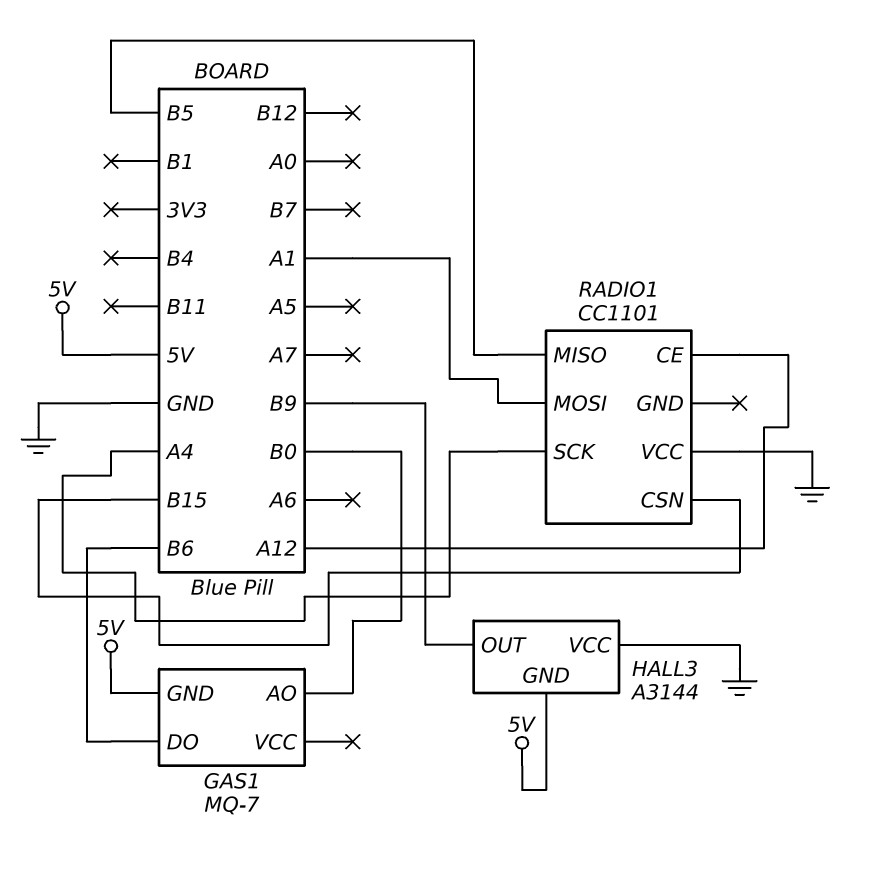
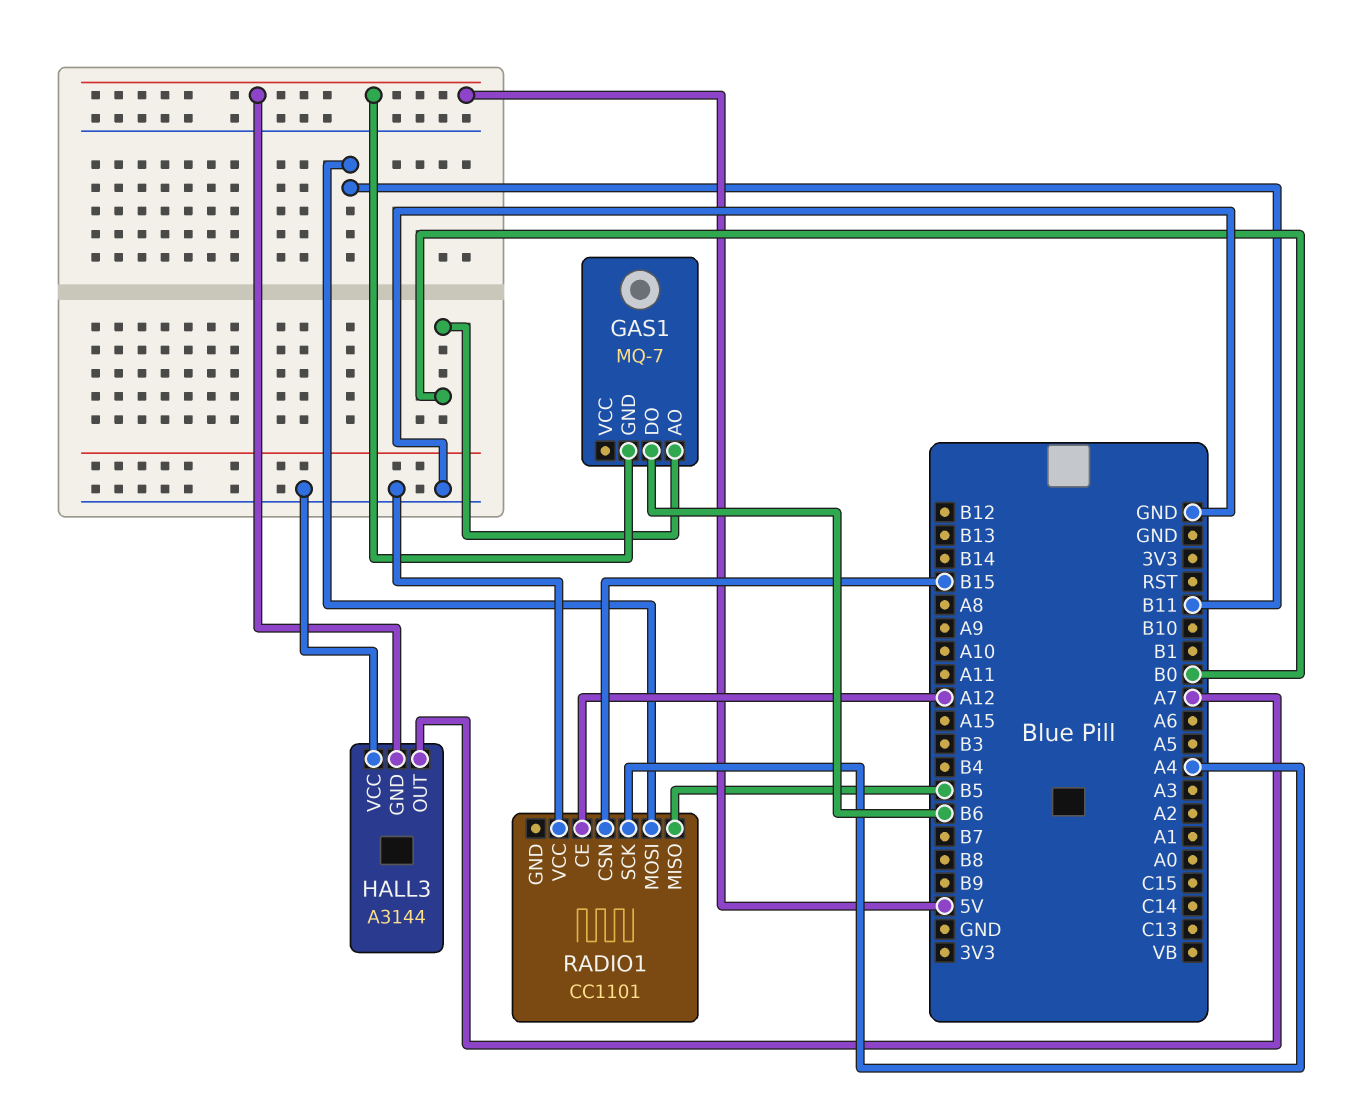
HALL3 pin OUT: B9 -> A7
RADIO1 pin MOSI: A1 -> B11

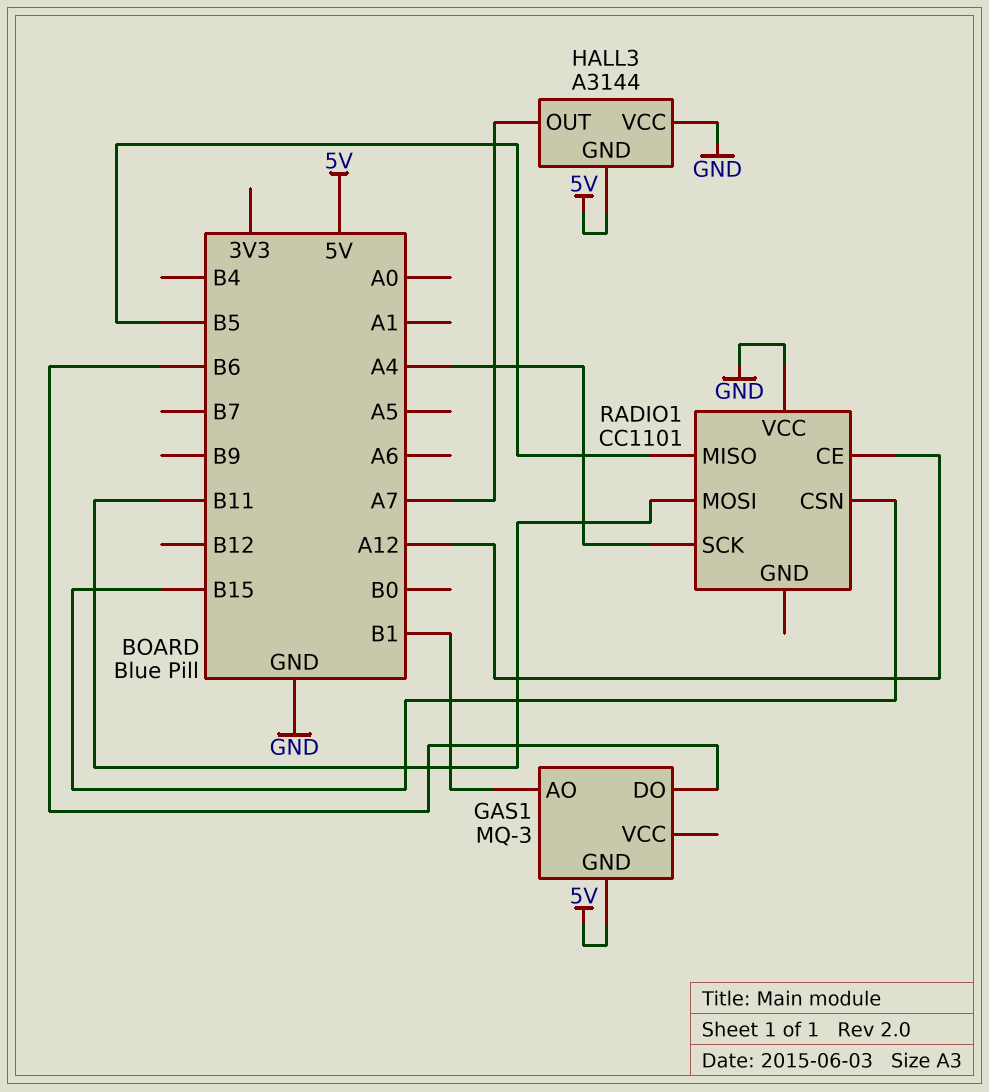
GAS1: MQ-7 -> MQ-3
GAS1 pin AO: B0 -> B1

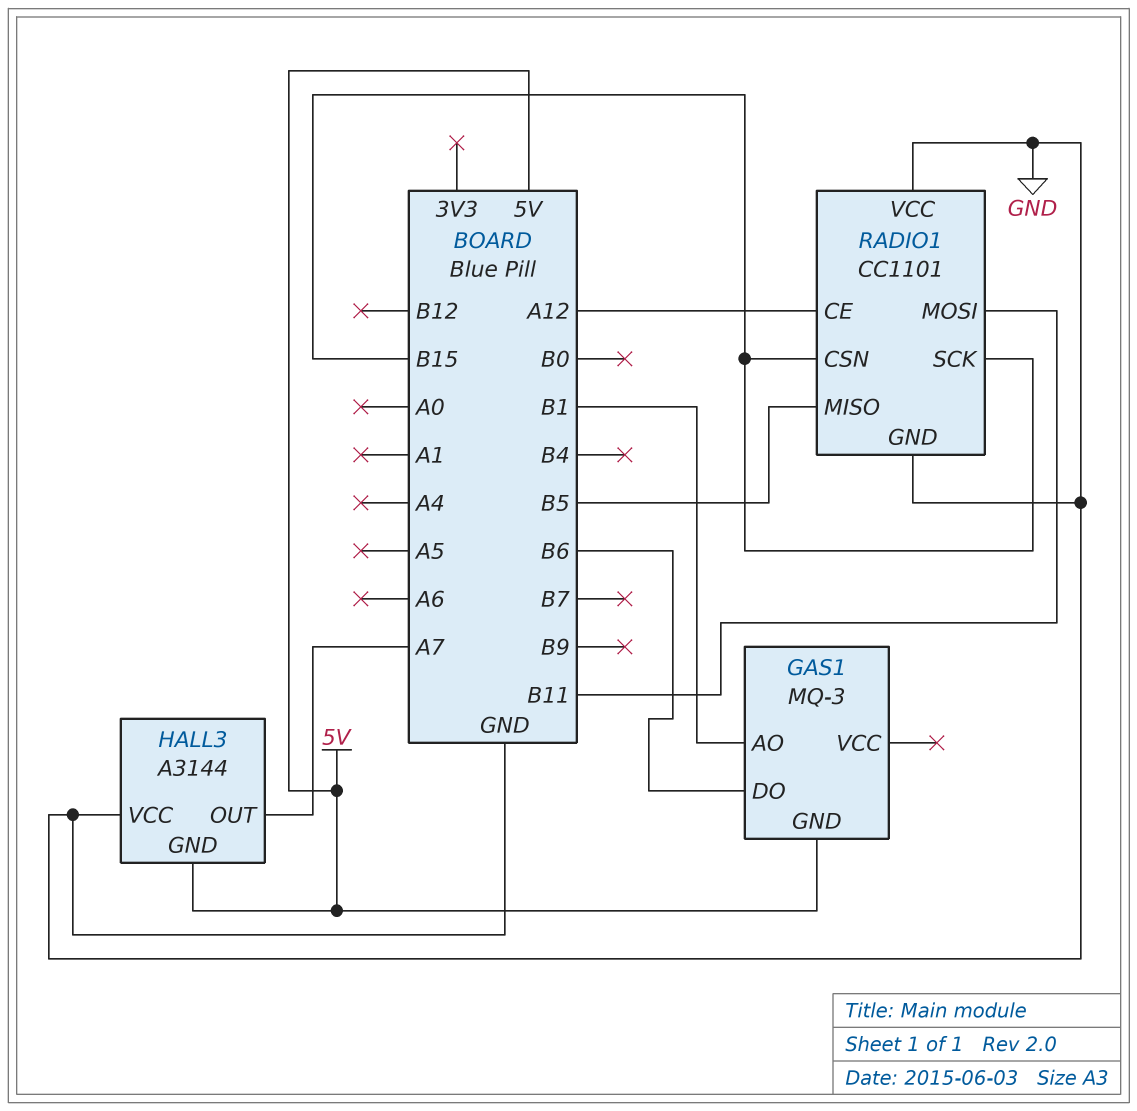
RADIO1 pin GND: none -> GND
RADIO1 pin SCK: A4 -> B15

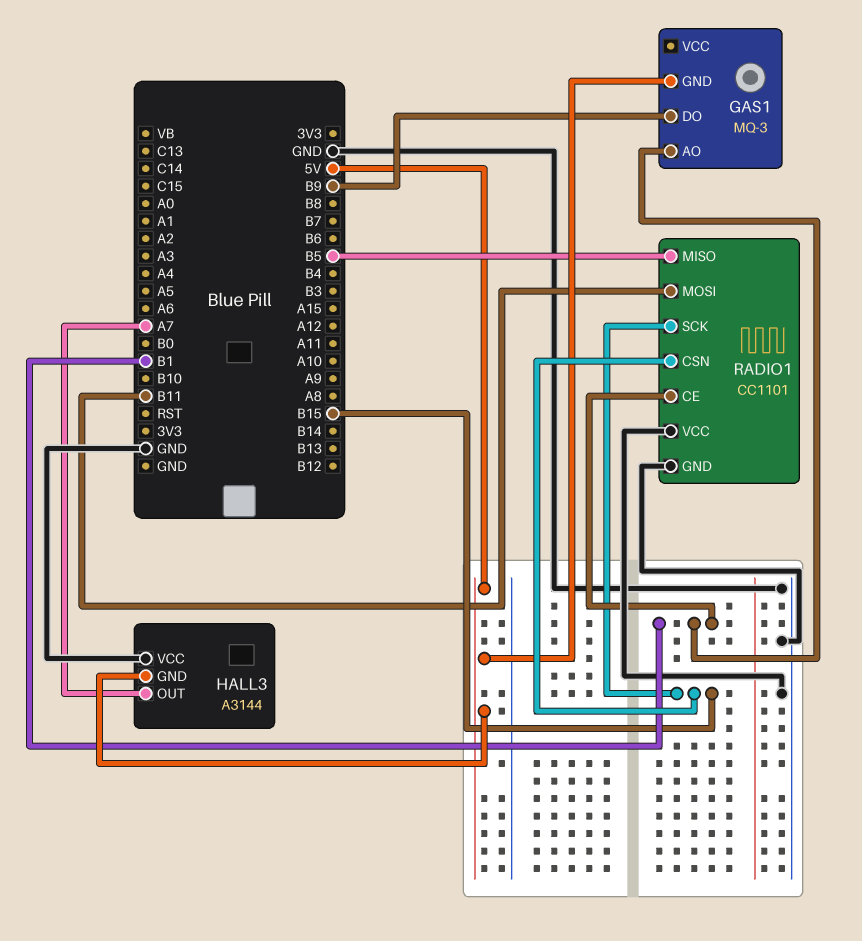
GAS1 pin DO: B6 -> B9
RADIO1 pin CE: A12 -> B1

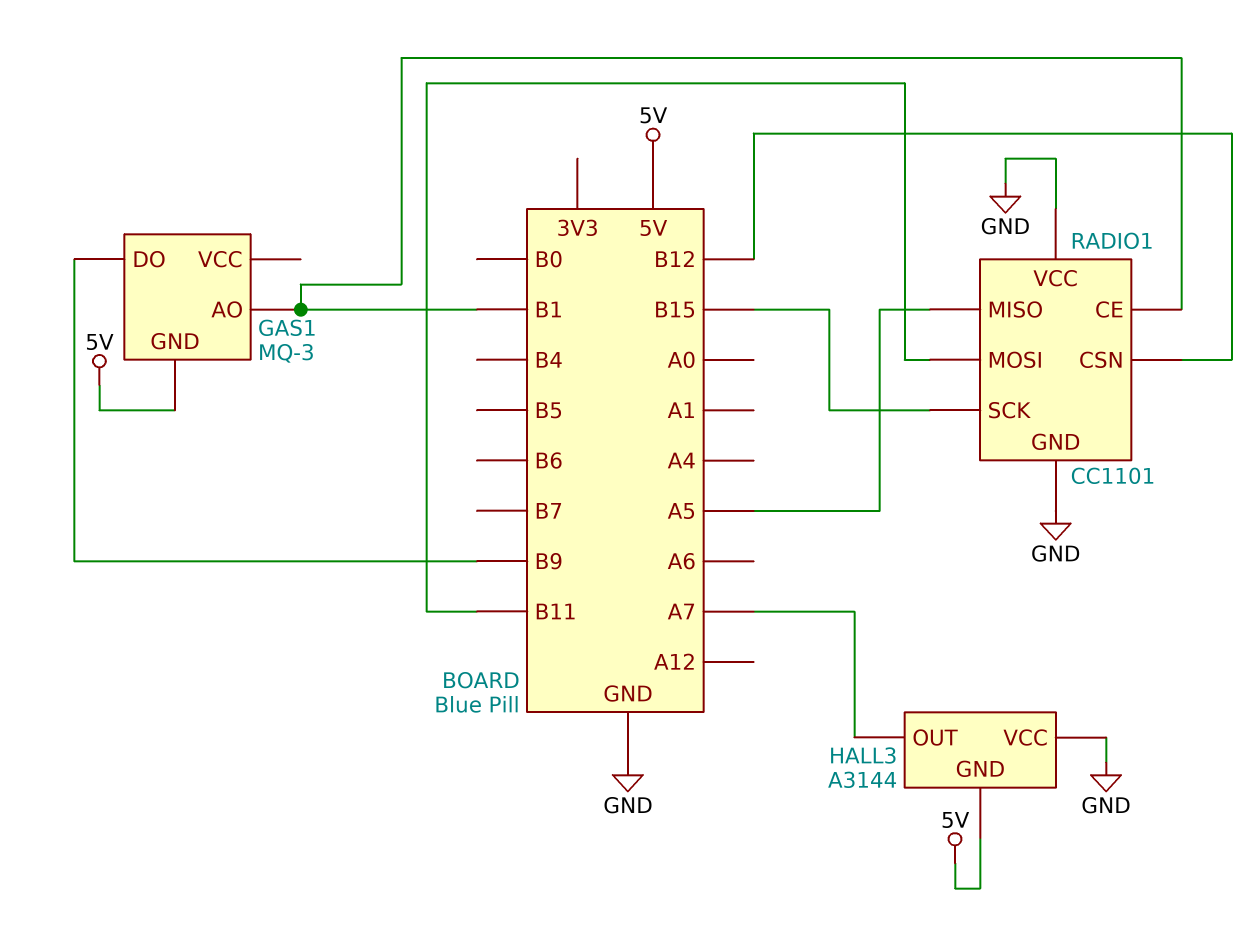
RADIO1 pin CSN: B15 -> B12
RADIO1 pin MISO: B5 -> A5

